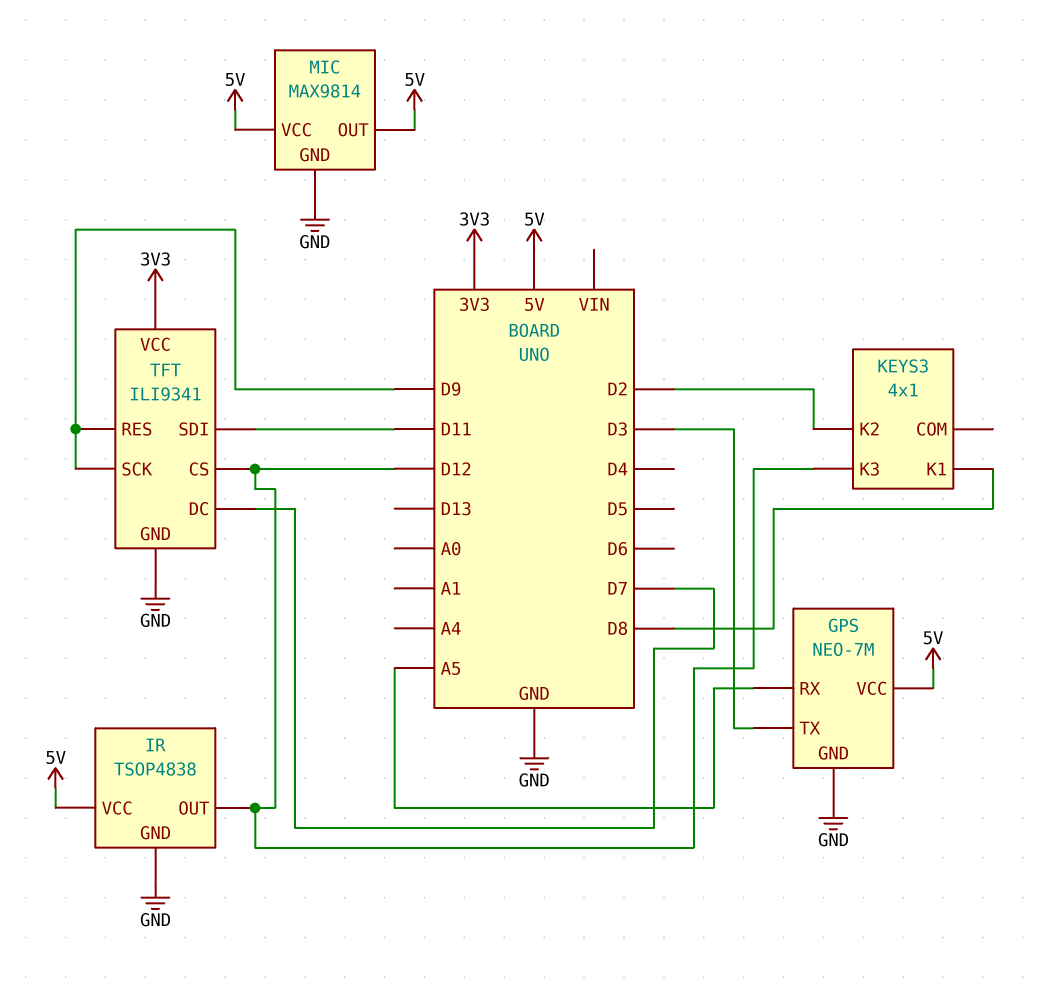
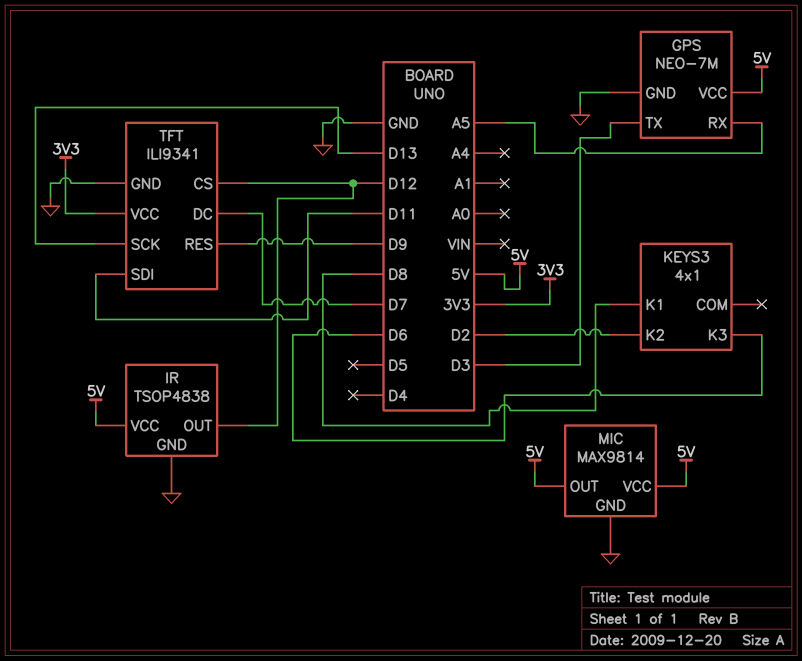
KEYS3 pin K3: D12 -> D6
TFT pin SCK: D9 -> D13

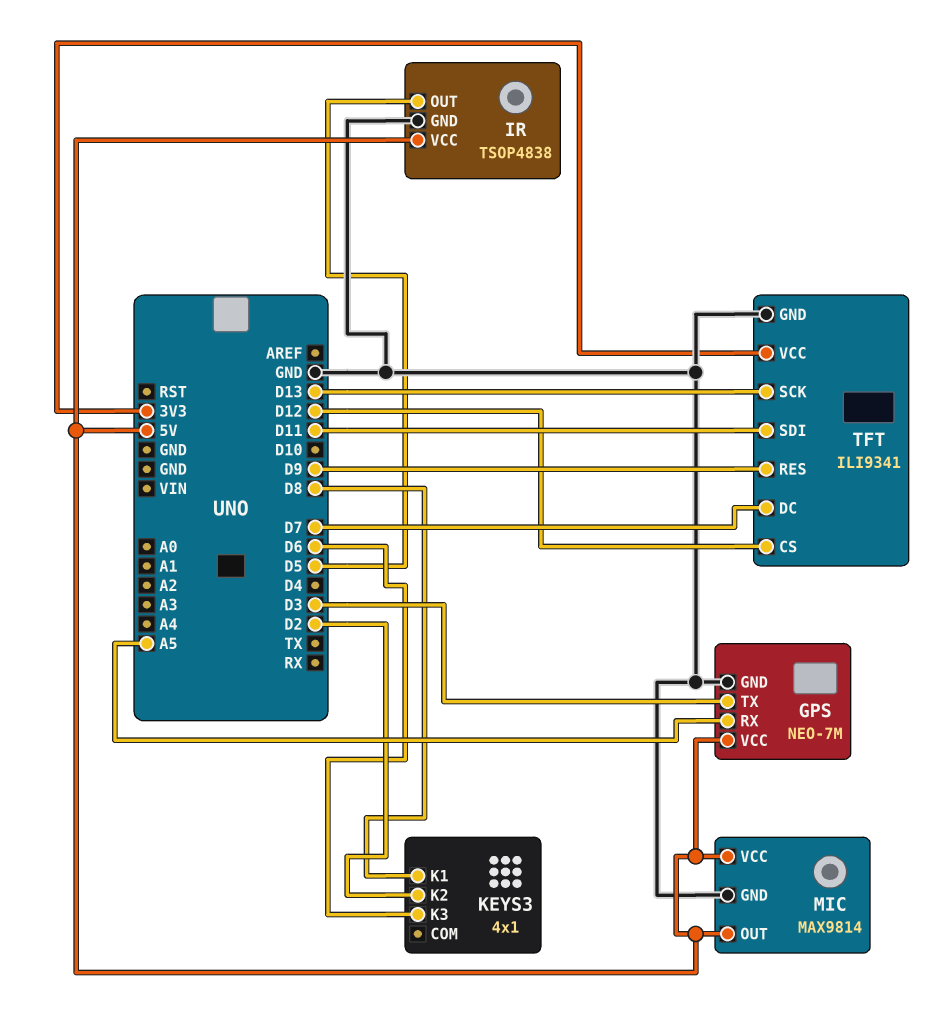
IR pin OUT: D12 -> D5

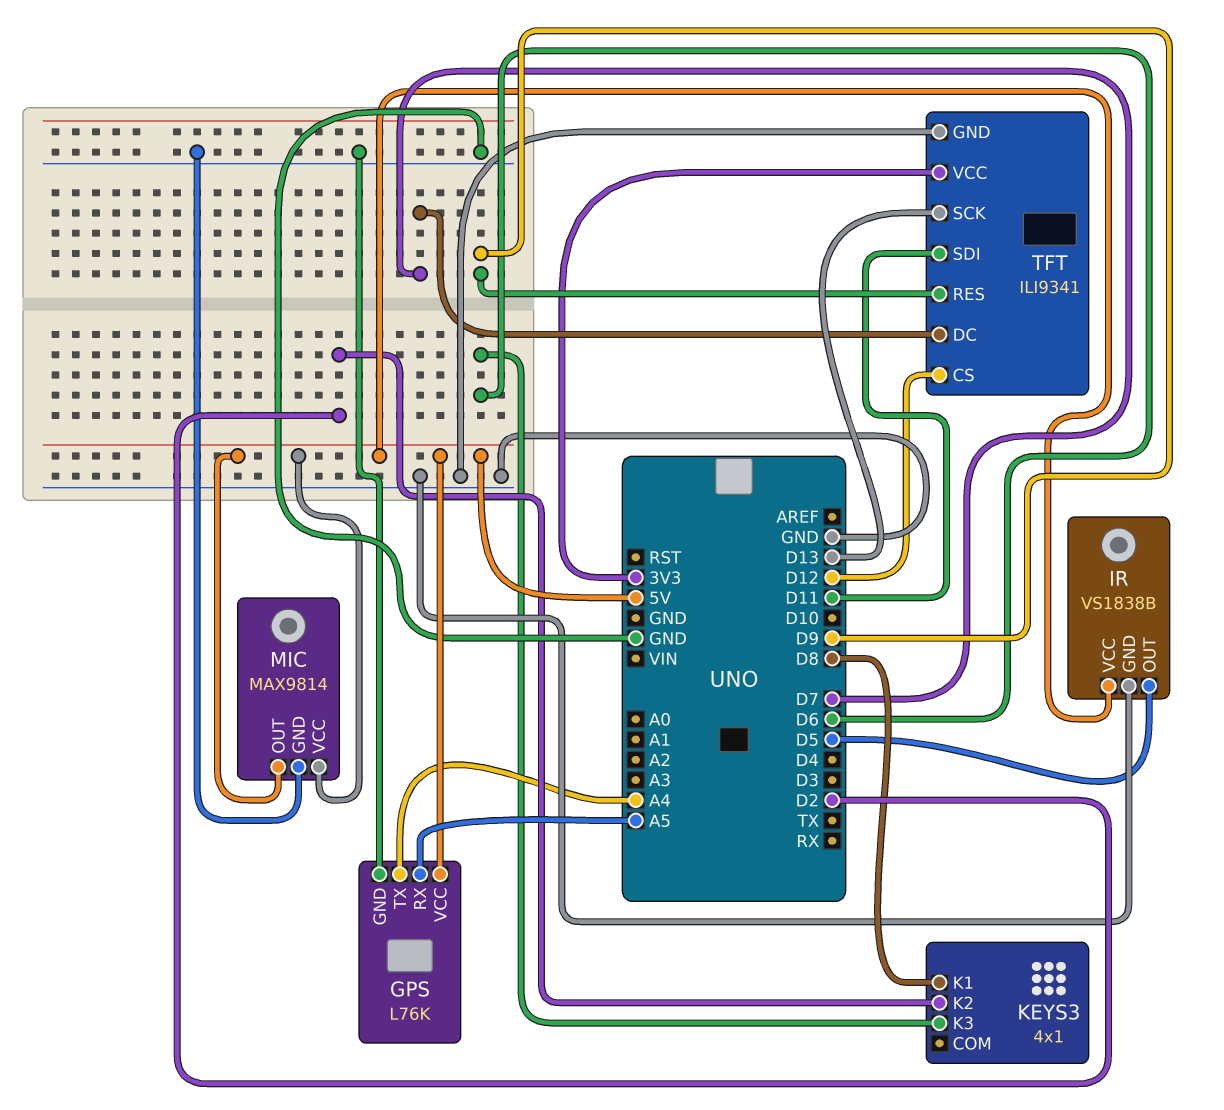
GPS: NEO-7M -> L76K
GPS pin TX: D3 -> A4
IR: TSOP4838 -> VS1838B

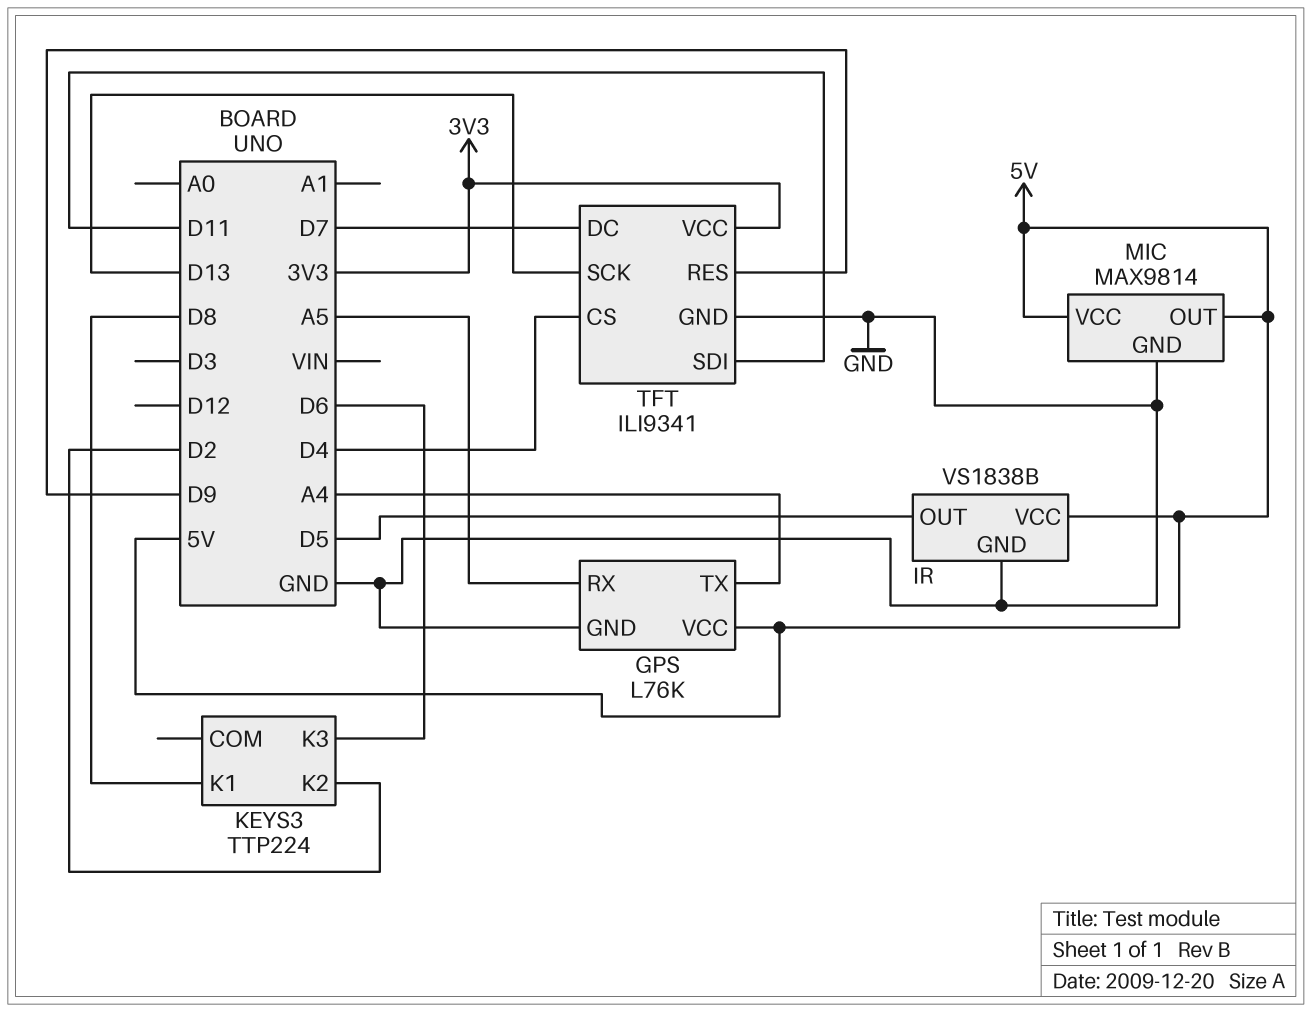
KEYS3: 4x1 -> TTP224
TFT pin CS: D12 -> D4

